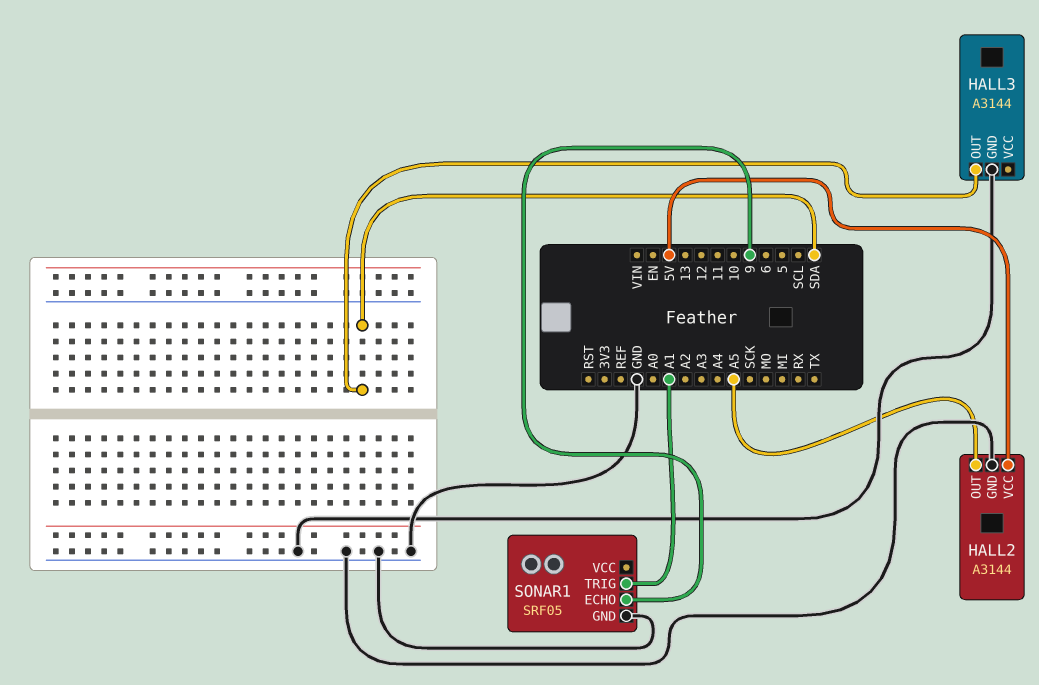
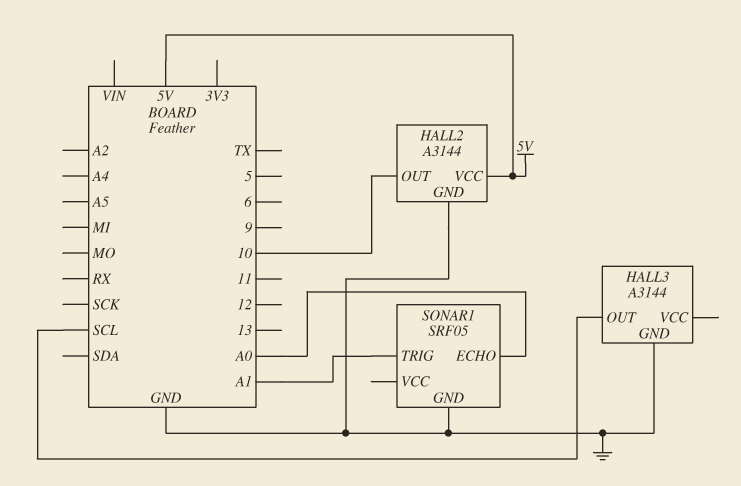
HALL2 pin OUT: A5 -> 10
HALL3 pin OUT: SDA -> SCL
SONAR1 pin ECHO: 9 -> A0

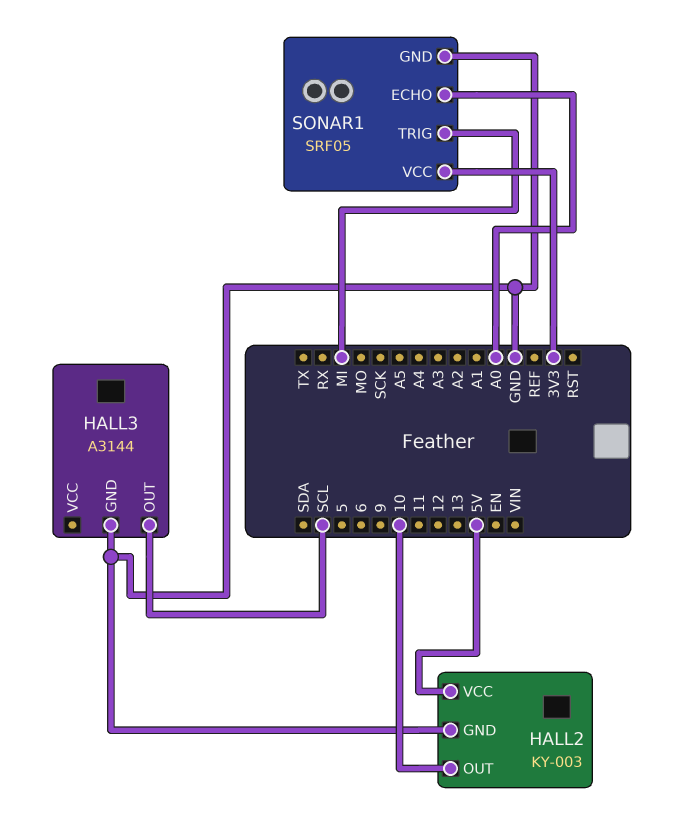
HALL2: A3144 -> KY-003
SONAR1 pin TRIG: A1 -> MI
SONAR1 pin VCC: none -> 3V3

